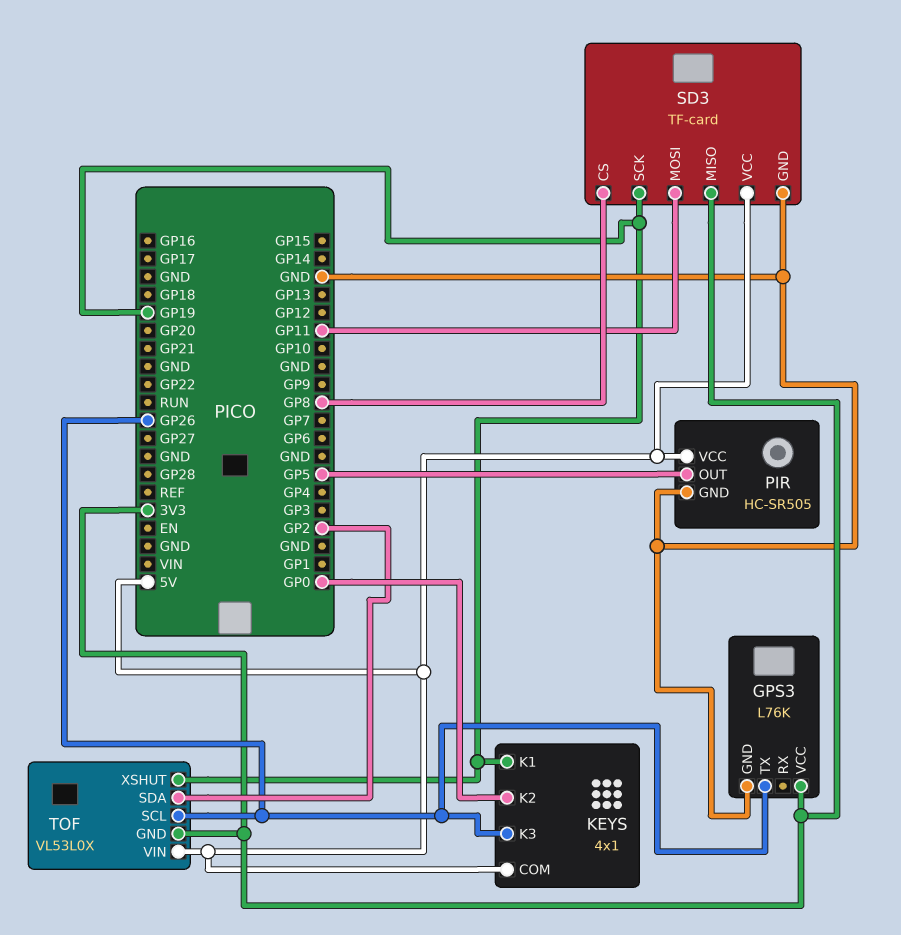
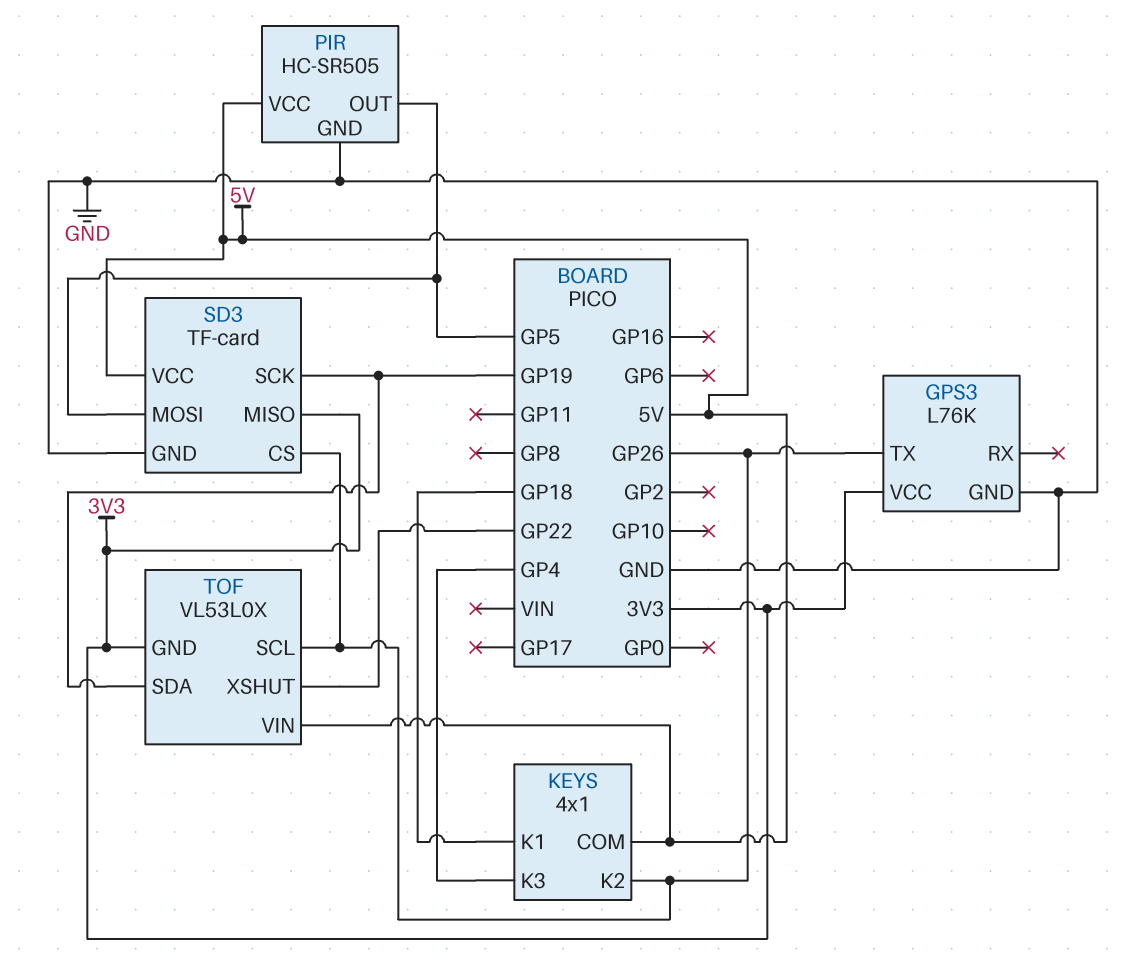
KEYS pin K1: GP19 -> GP18
KEYS pin K2: GP0 -> GP26
KEYS pin K3: GP26 -> GP4
SD3 pin CS: GP8 -> GP26
SD3 pin MOSI: GP11 -> GP5
TOF pin SDA: GP2 -> GP19
TOF pin XSHUT: GP19 -> GP22

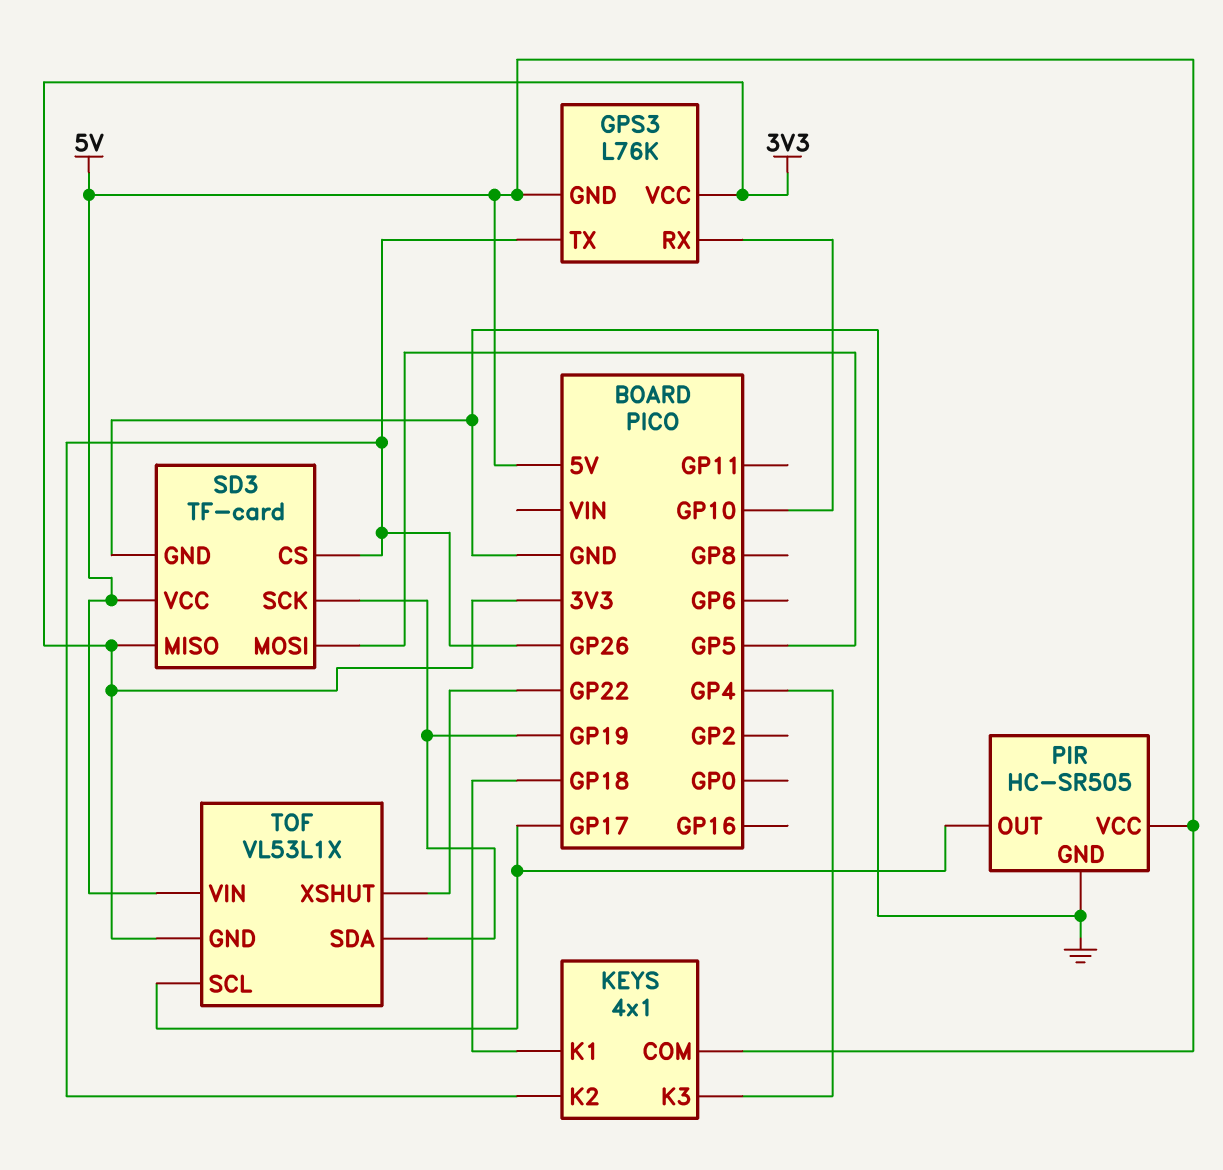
GPS3 pin GND: GND -> 5V
GPS3 pin RX: none -> GP10
PIR pin OUT: GP5 -> GP17
TOF: VL53L0X -> VL53L1X
TOF pin SCL: GP26 -> GP17

